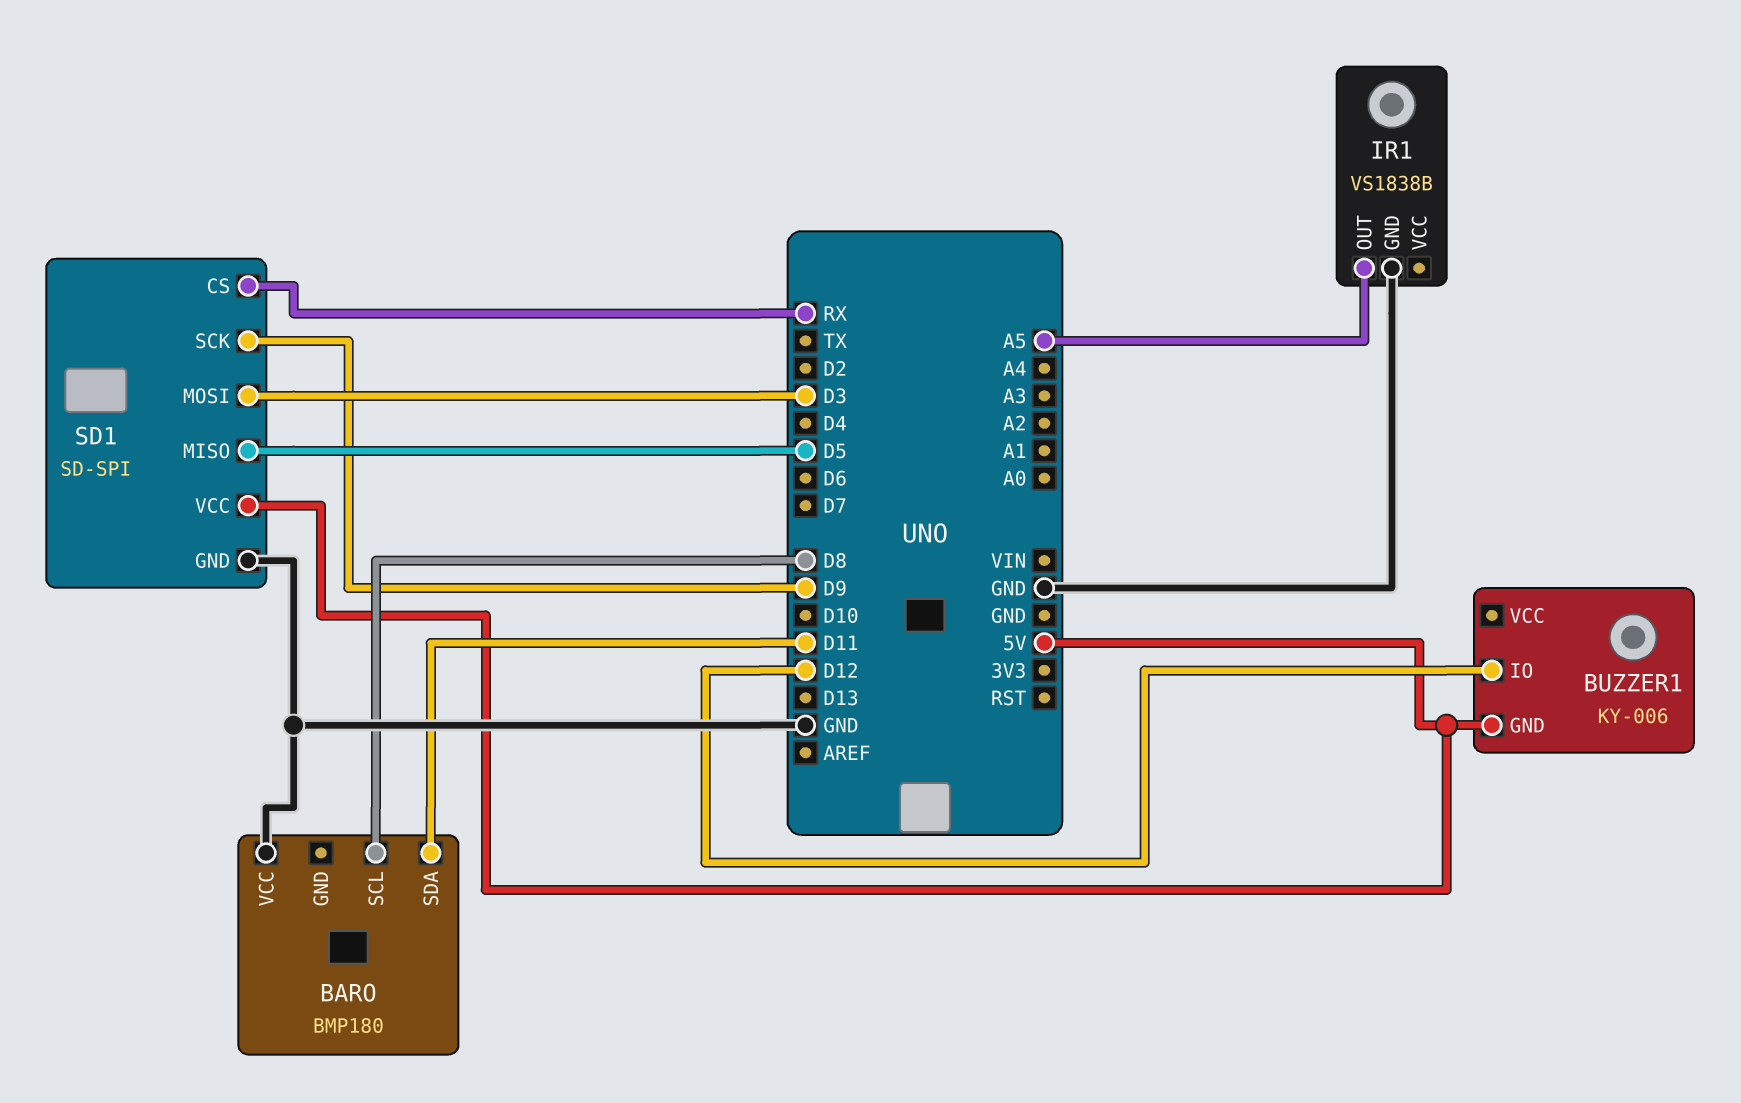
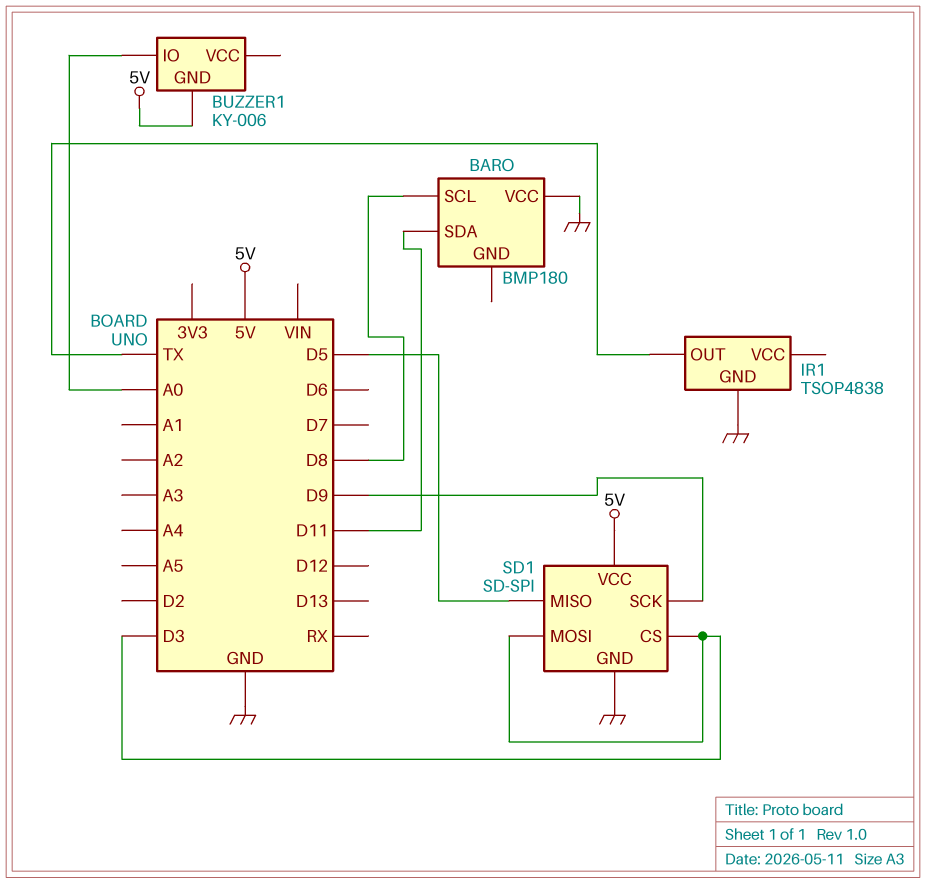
BUZZER1 pin IO: D12 -> A0
IR1: VS1838B -> TSOP4838
IR1 pin OUT: A5 -> TX
SD1 pin CS: RX -> D3

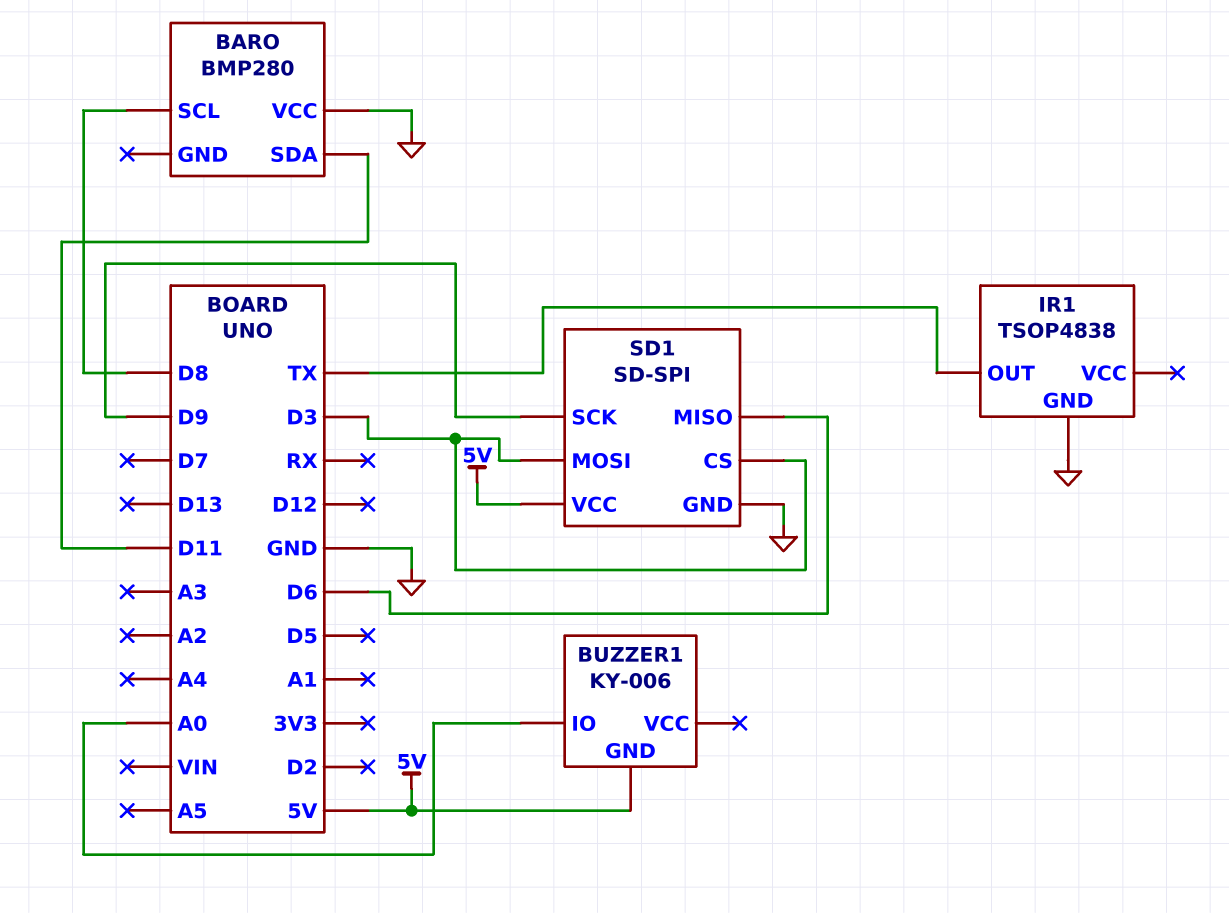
BARO: BMP180 -> BMP280
SD1 pin MISO: D5 -> D6

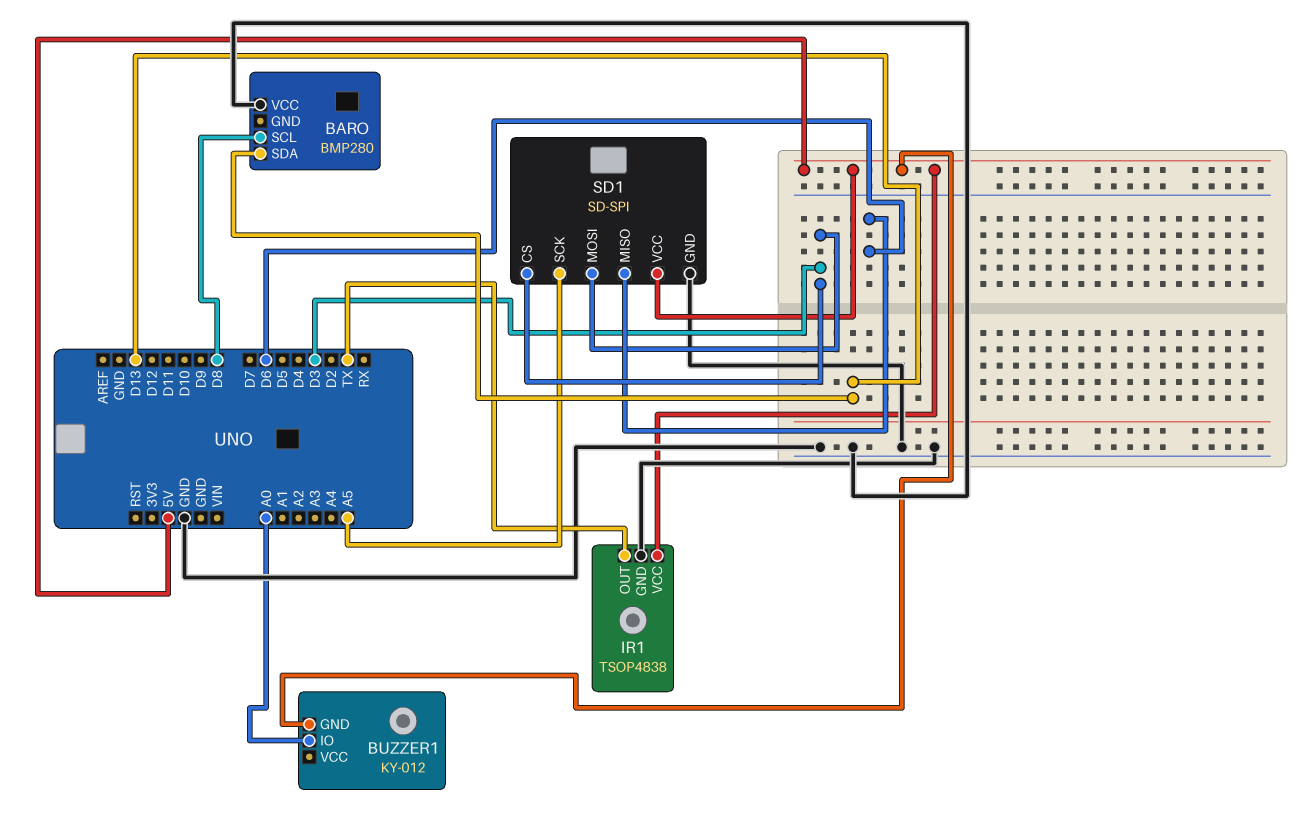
BARO pin SDA: D11 -> D13
BUZZER1: KY-006 -> KY-012
IR1 pin VCC: none -> 5V
SD1 pin SCK: D9 -> A5

